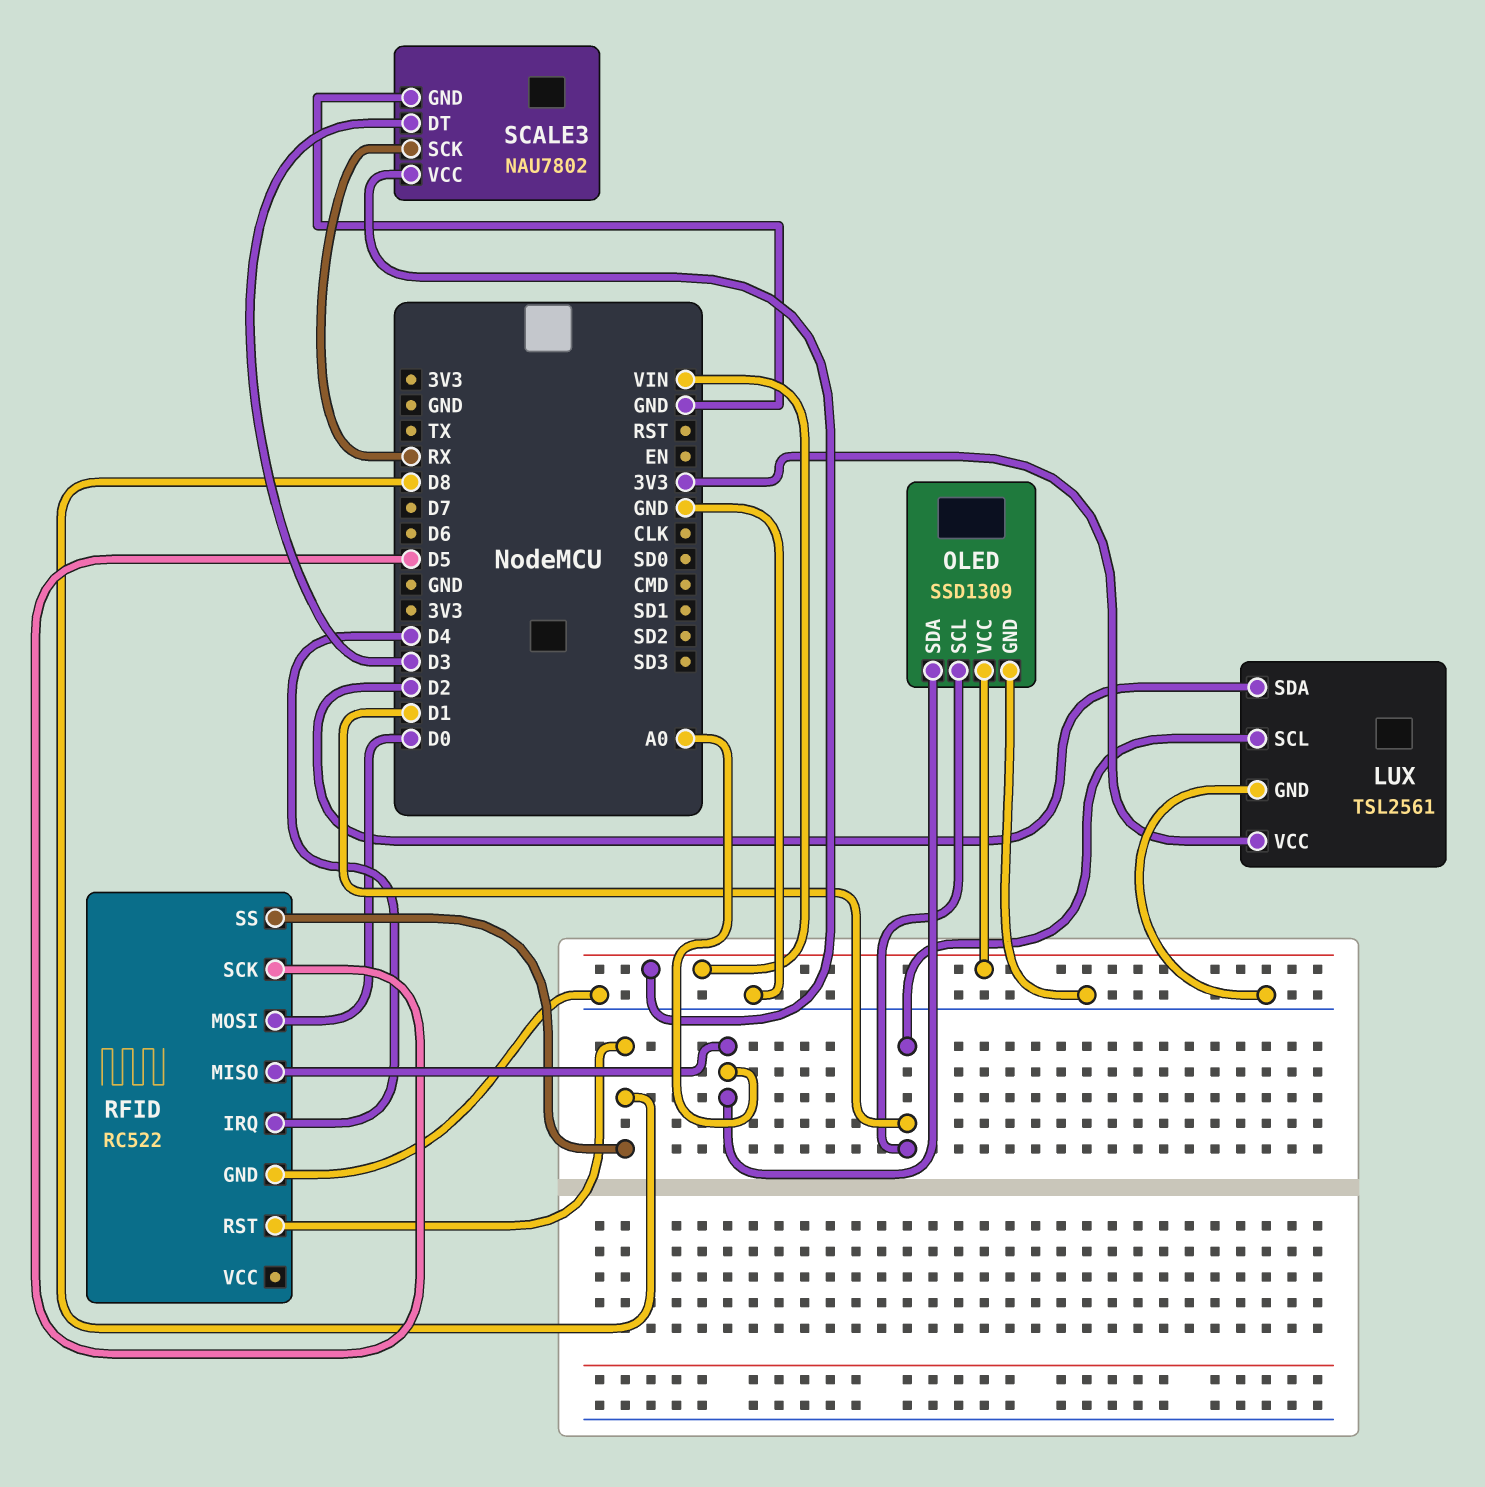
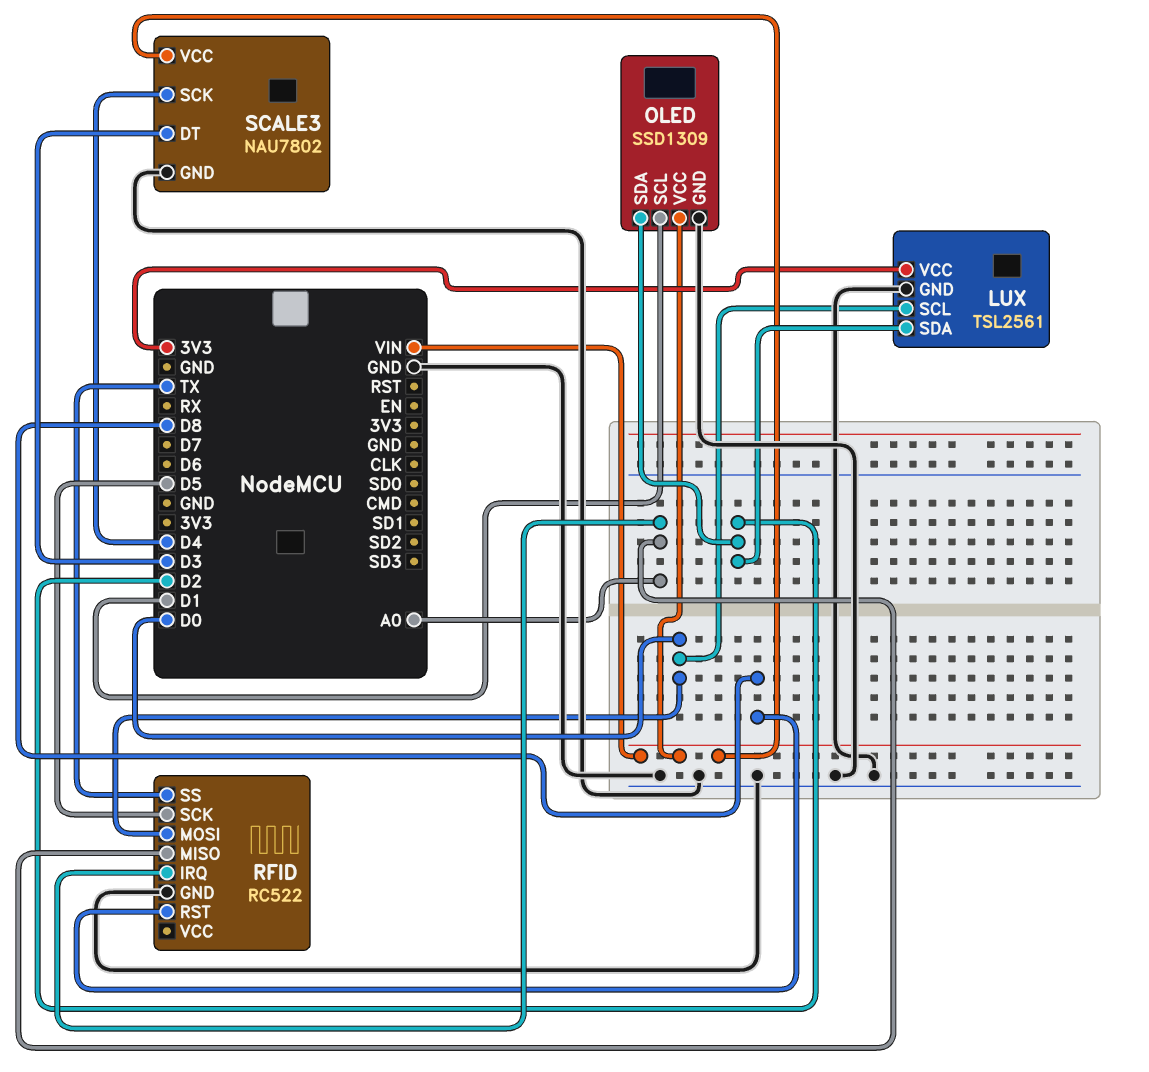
LUX pin SCL: D1 -> D0
OLED pin SDA: A0 -> D2
RFID pin IRQ: D4 -> A0
RFID pin SS: D8 -> TX
SCALE3 pin SCK: RX -> D4

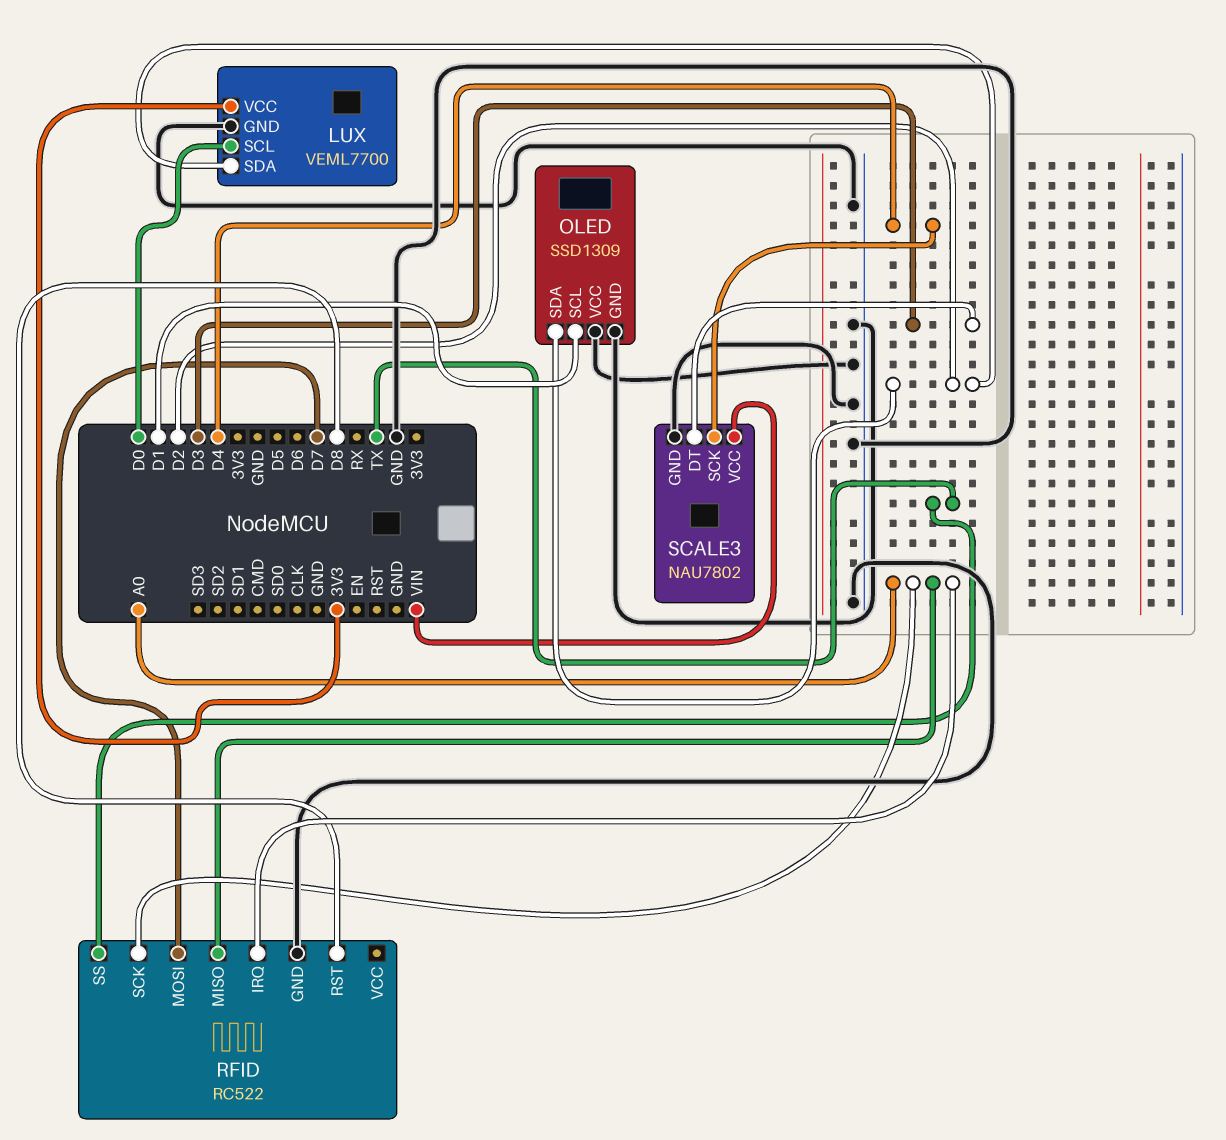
LUX: TSL2561 -> VEML7700
OLED pin VCC: VIN -> GND
RFID pin MOSI: D0 -> D7
RFID pin SCK: D5 -> A0

